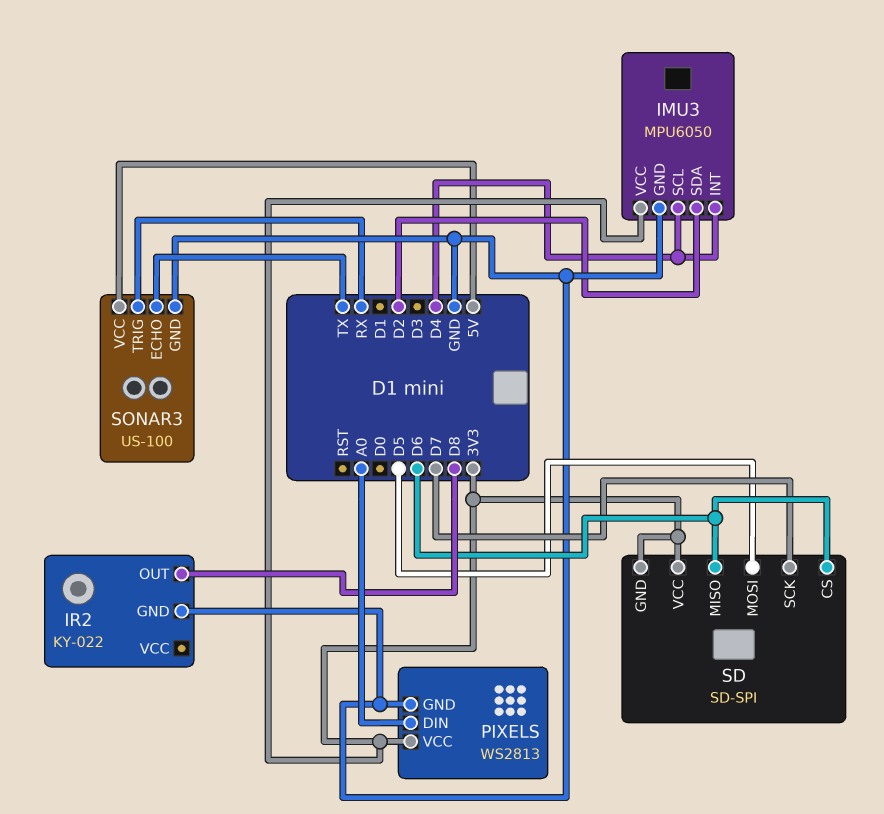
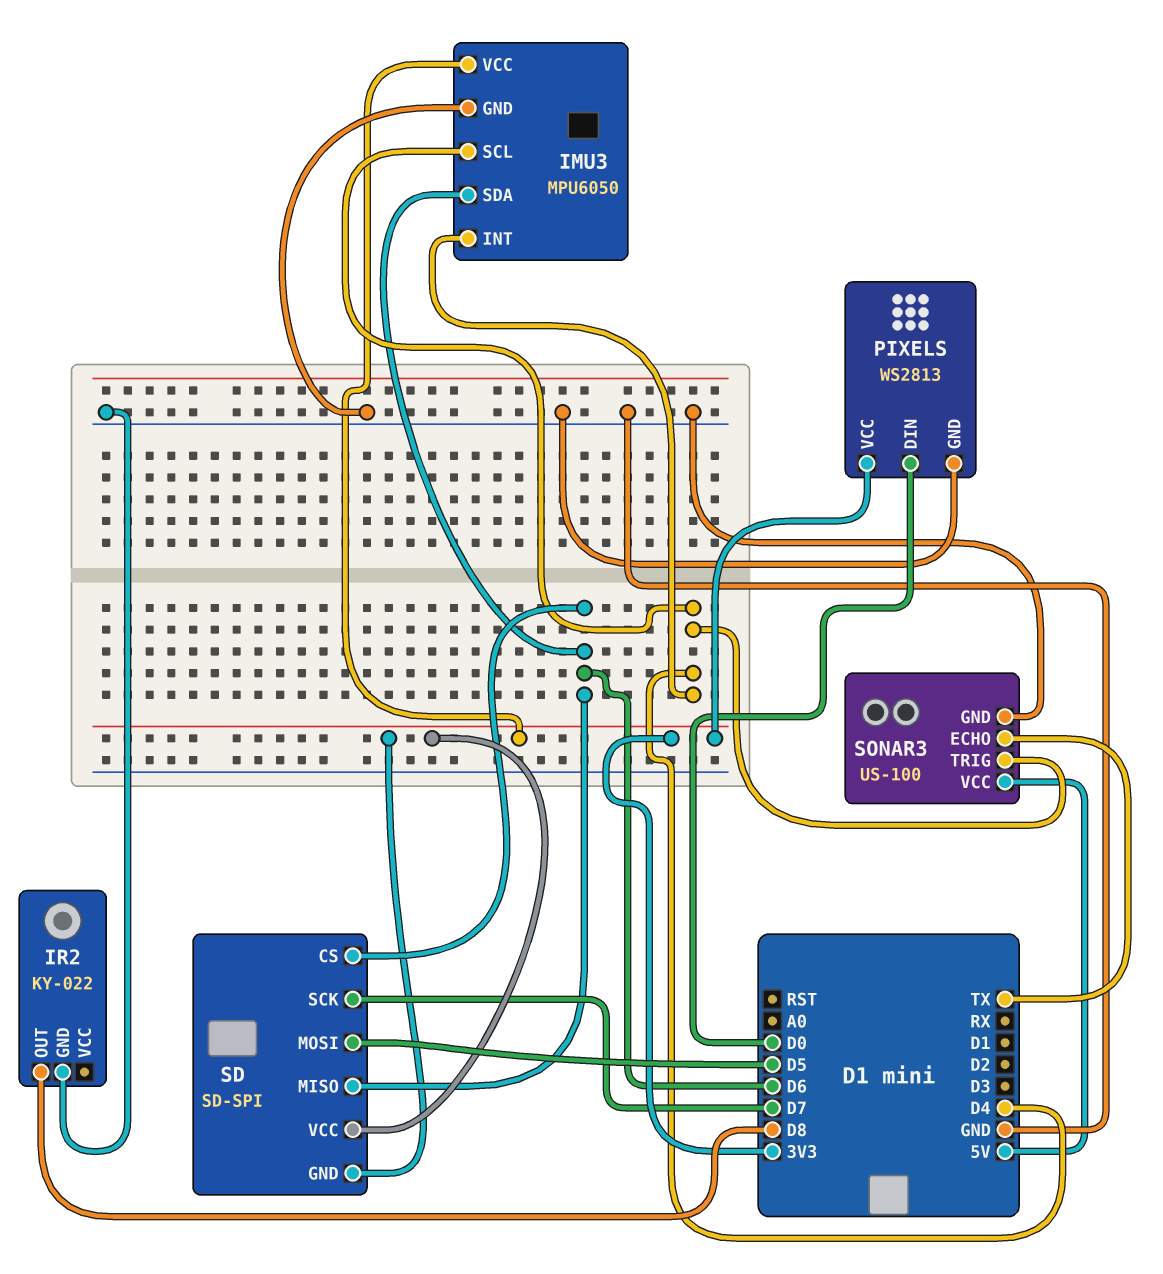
IMU3 pin SDA: D2 -> D6
PIXELS pin DIN: A0 -> D0
SONAR3 pin TRIG: RX -> D4

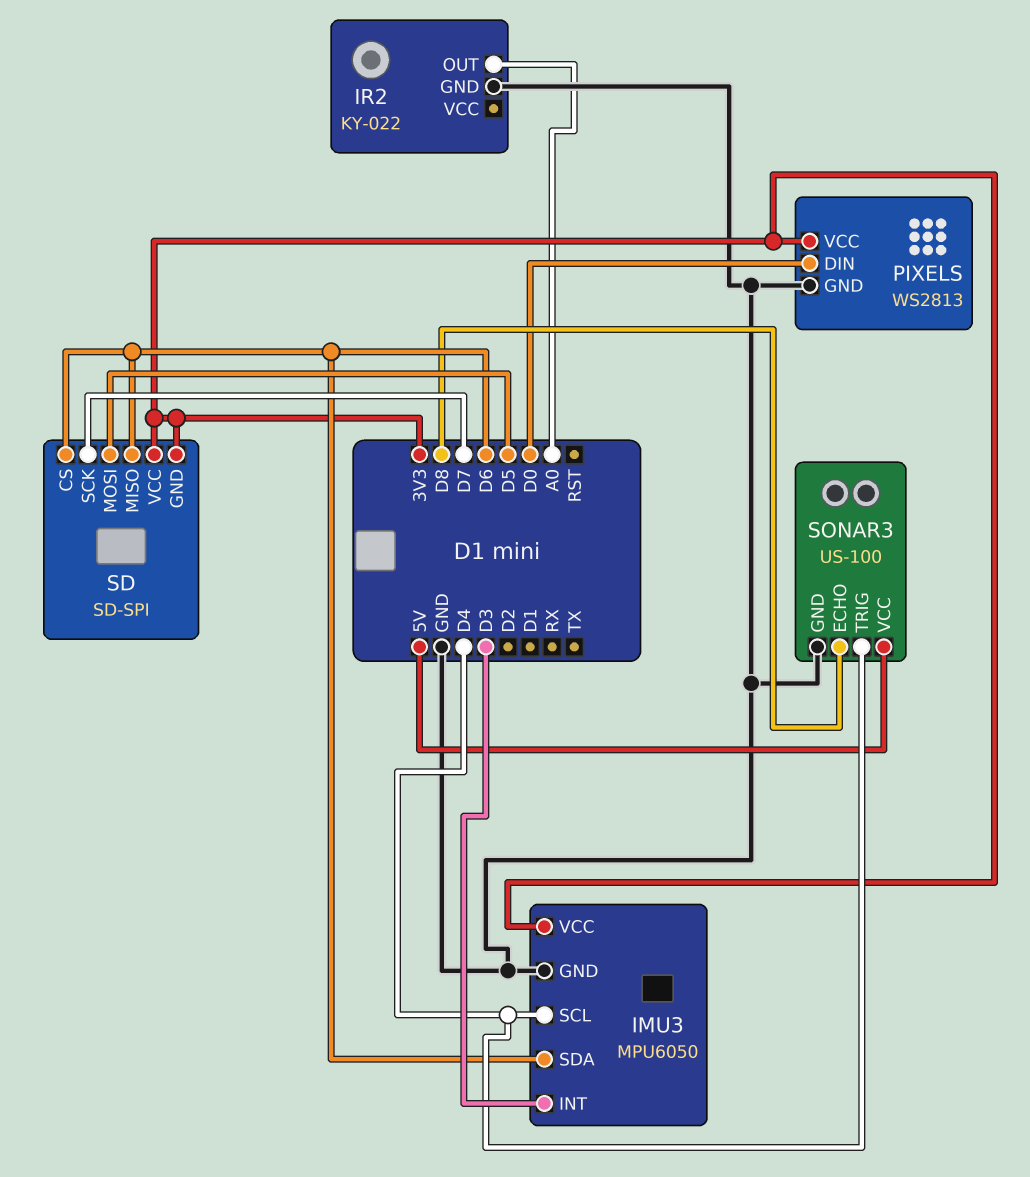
IMU3 pin INT: D4 -> D3
IR2 pin OUT: D8 -> A0
SONAR3 pin ECHO: TX -> D8

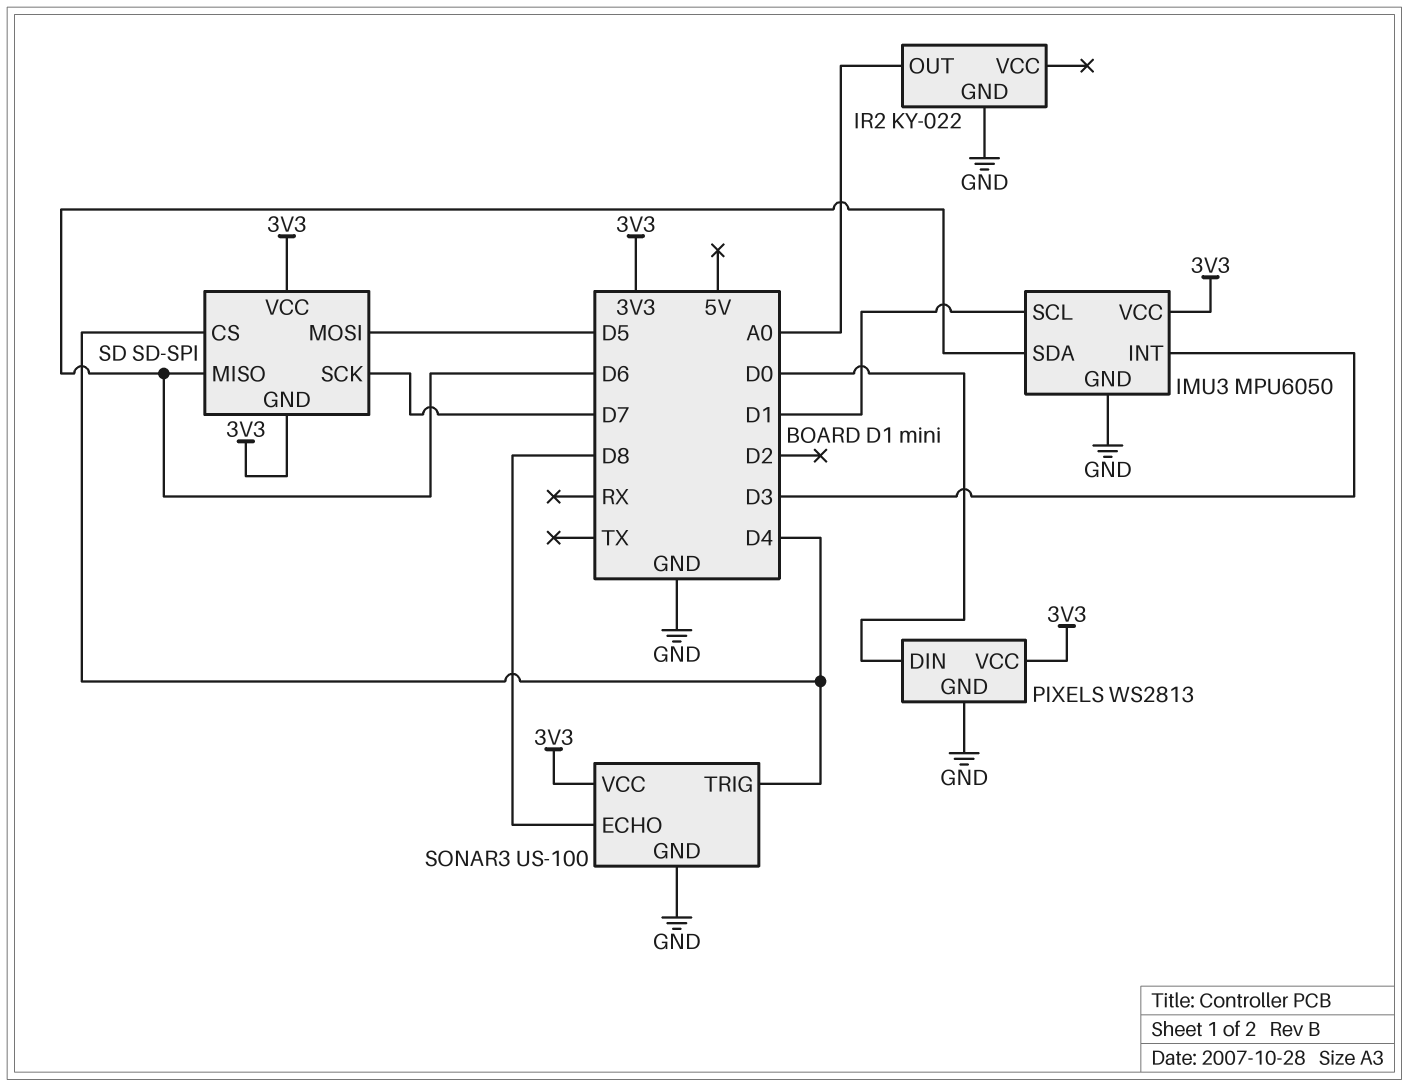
IMU3 pin SCL: D4 -> D1
SD pin CS: D6 -> D4
SONAR3 pin VCC: 5V -> 3V3

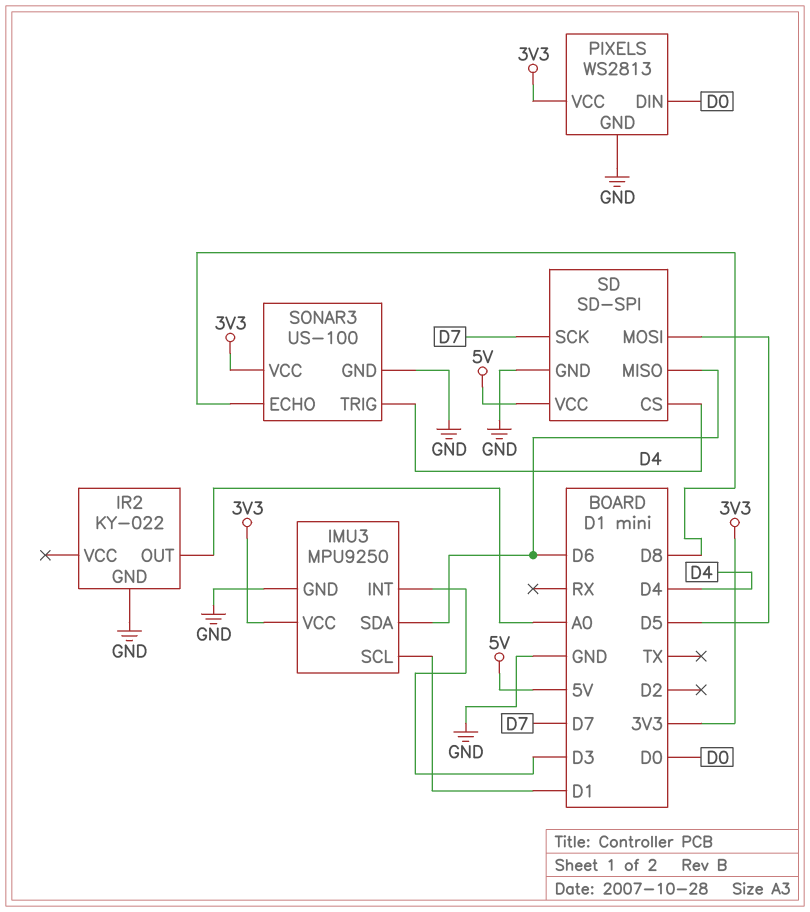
IMU3: MPU6050 -> MPU9250
SD pin GND: 3V3 -> GND
SD pin VCC: 3V3 -> 5V

